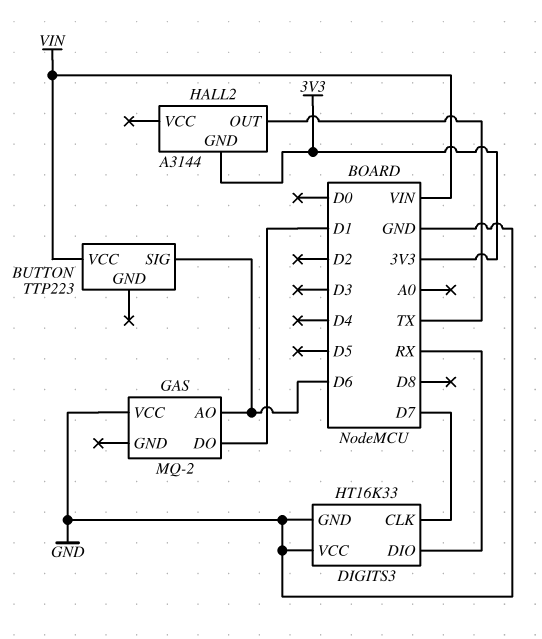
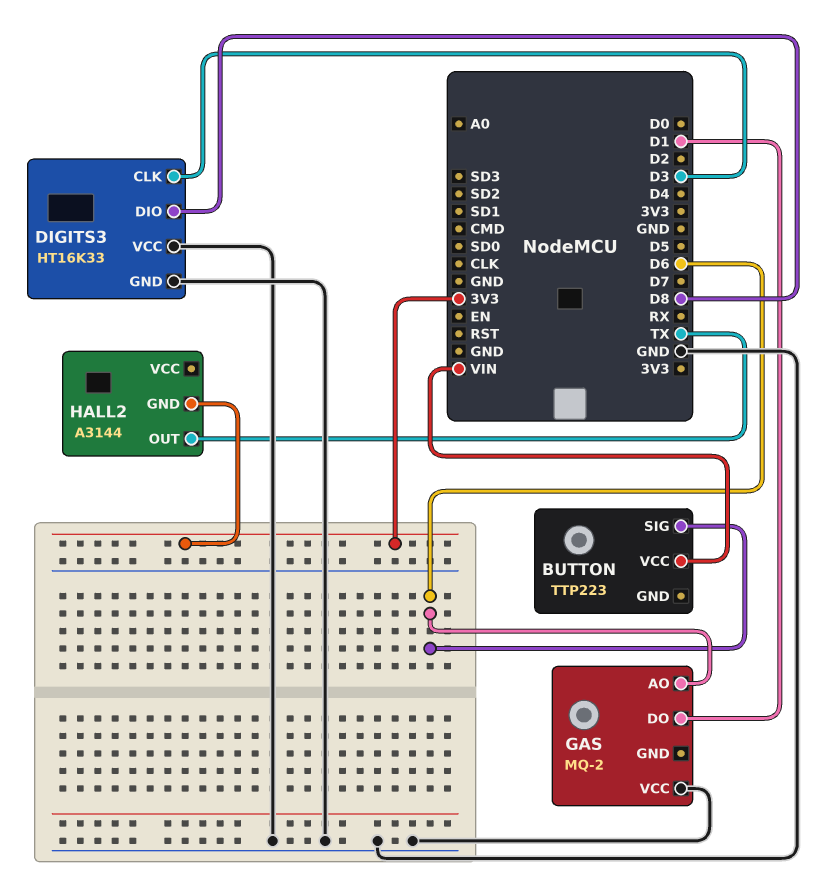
DIGITS3 pin CLK: D7 -> D3
DIGITS3 pin DIO: RX -> D8

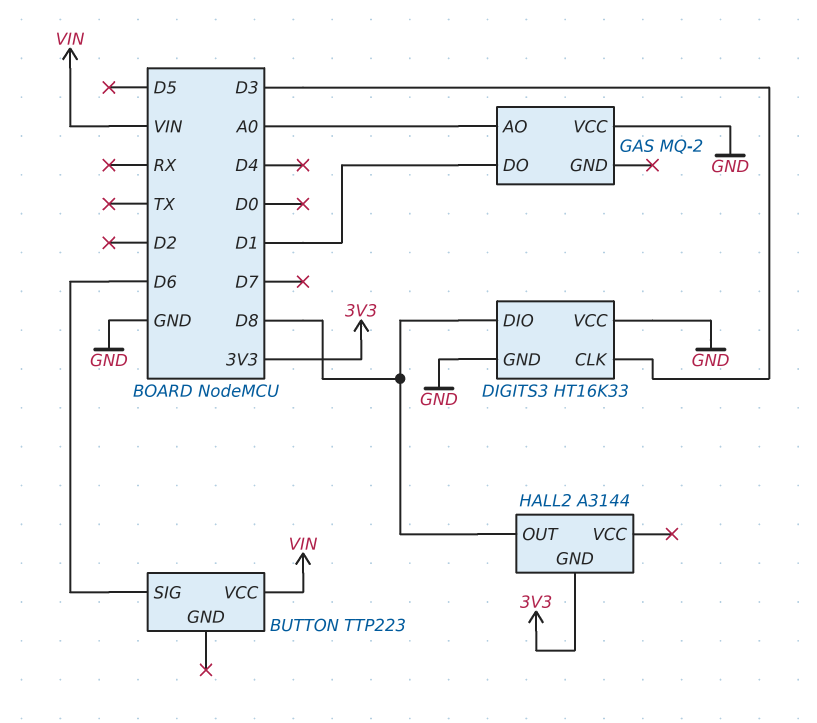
GAS pin AO: D6 -> A0
HALL2 pin OUT: TX -> D8

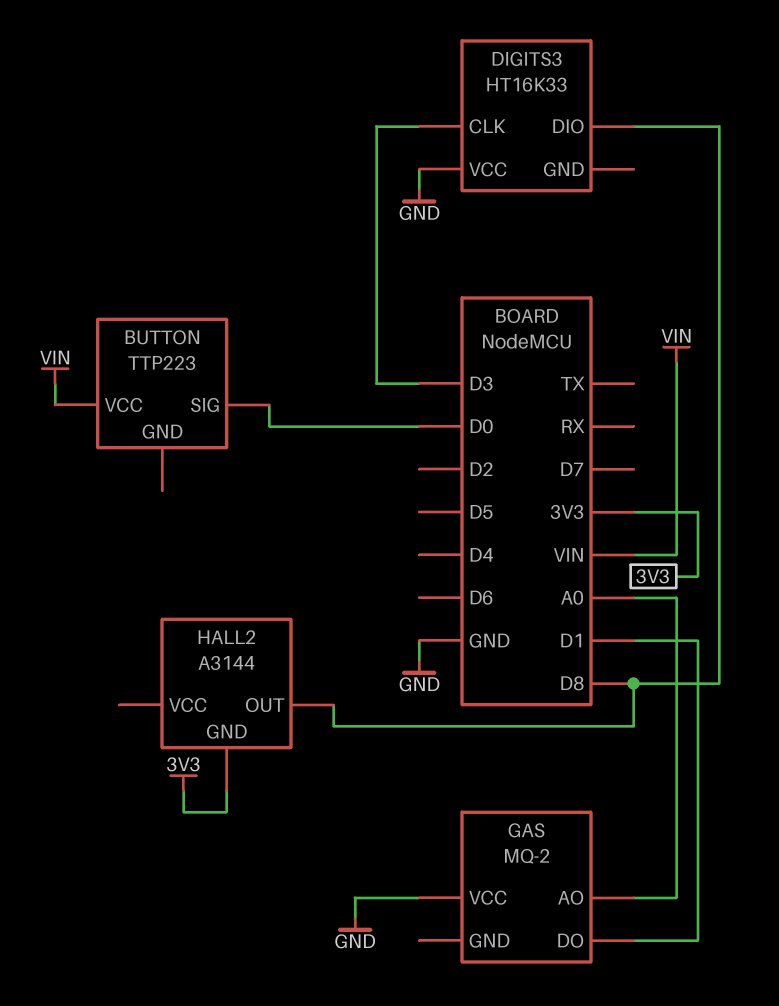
BUTTON pin SIG: D6 -> D0
DIGITS3 pin GND: GND -> none

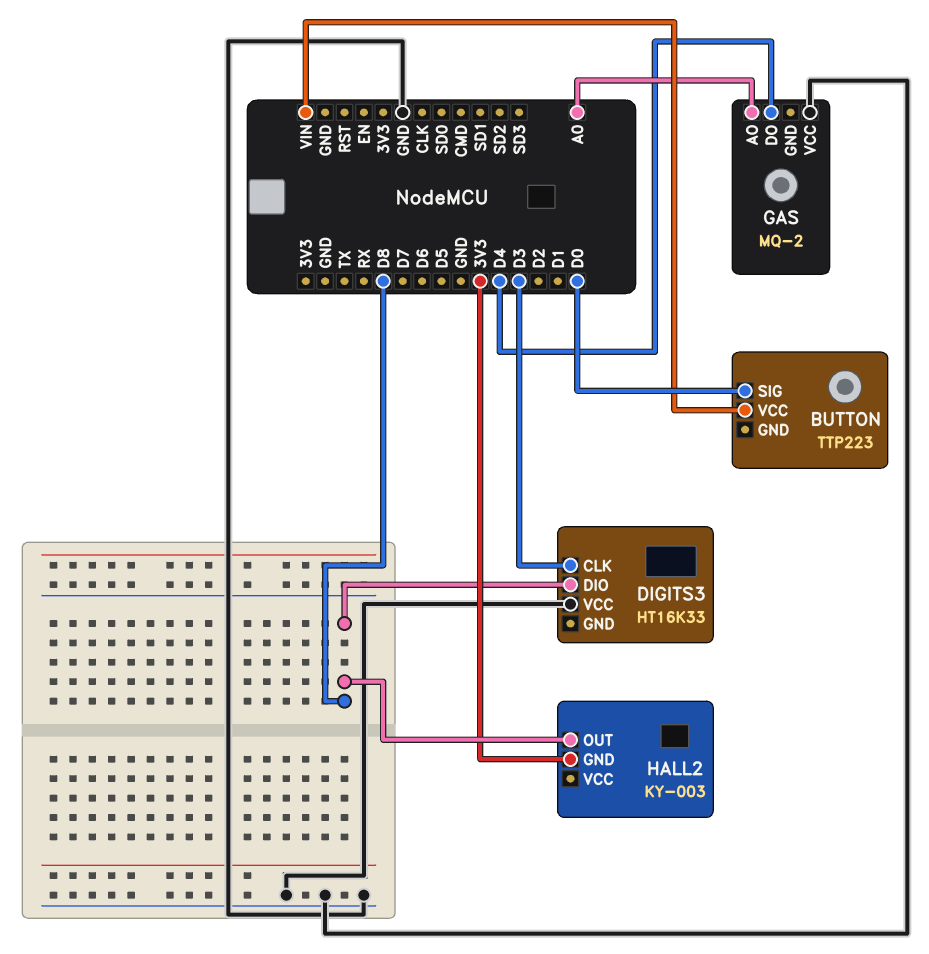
GAS pin DO: D1 -> D4
HALL2: A3144 -> KY-003

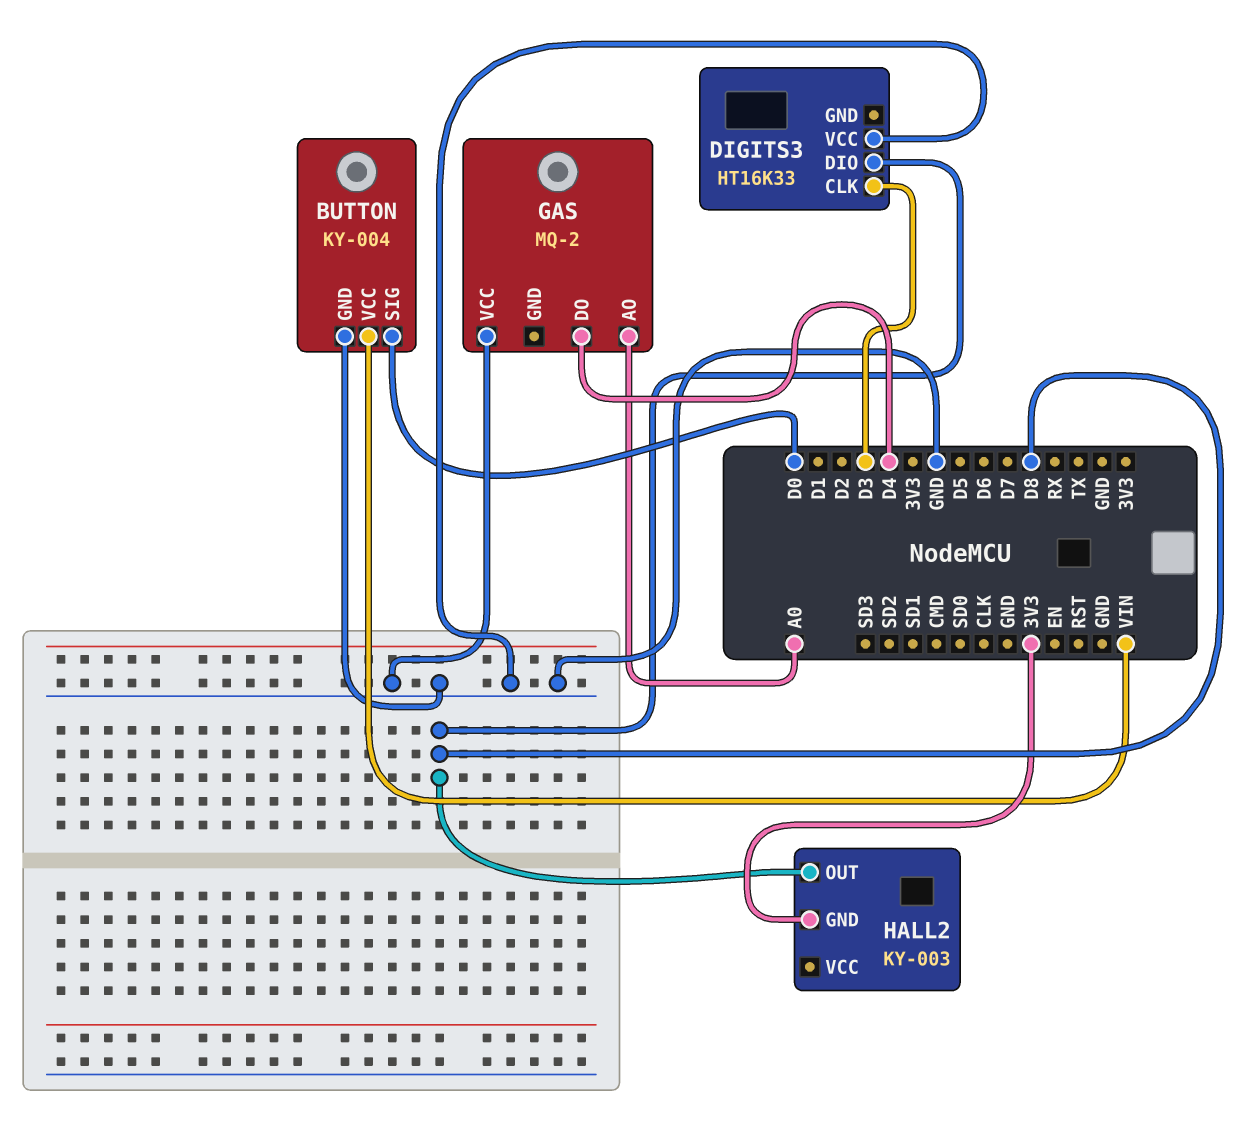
BUTTON: TTP223 -> KY-004
BUTTON pin GND: none -> GND

